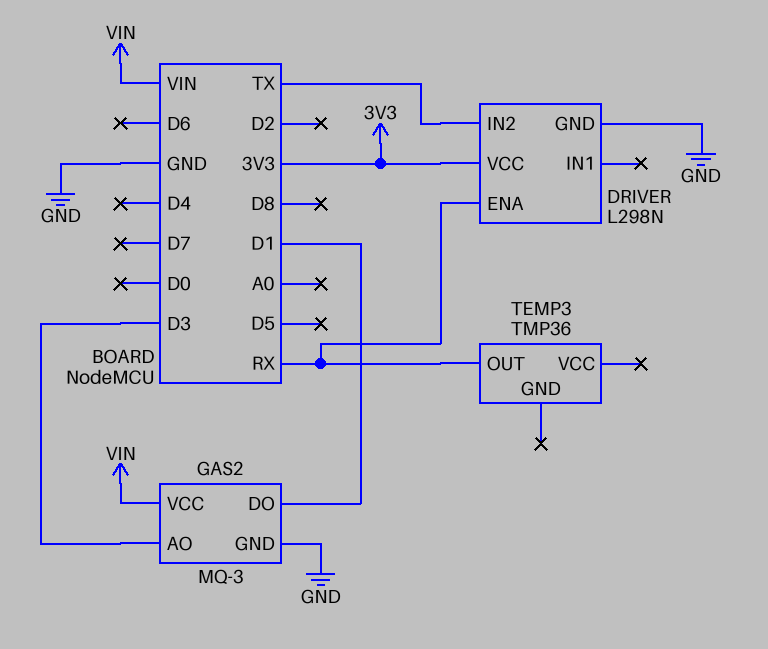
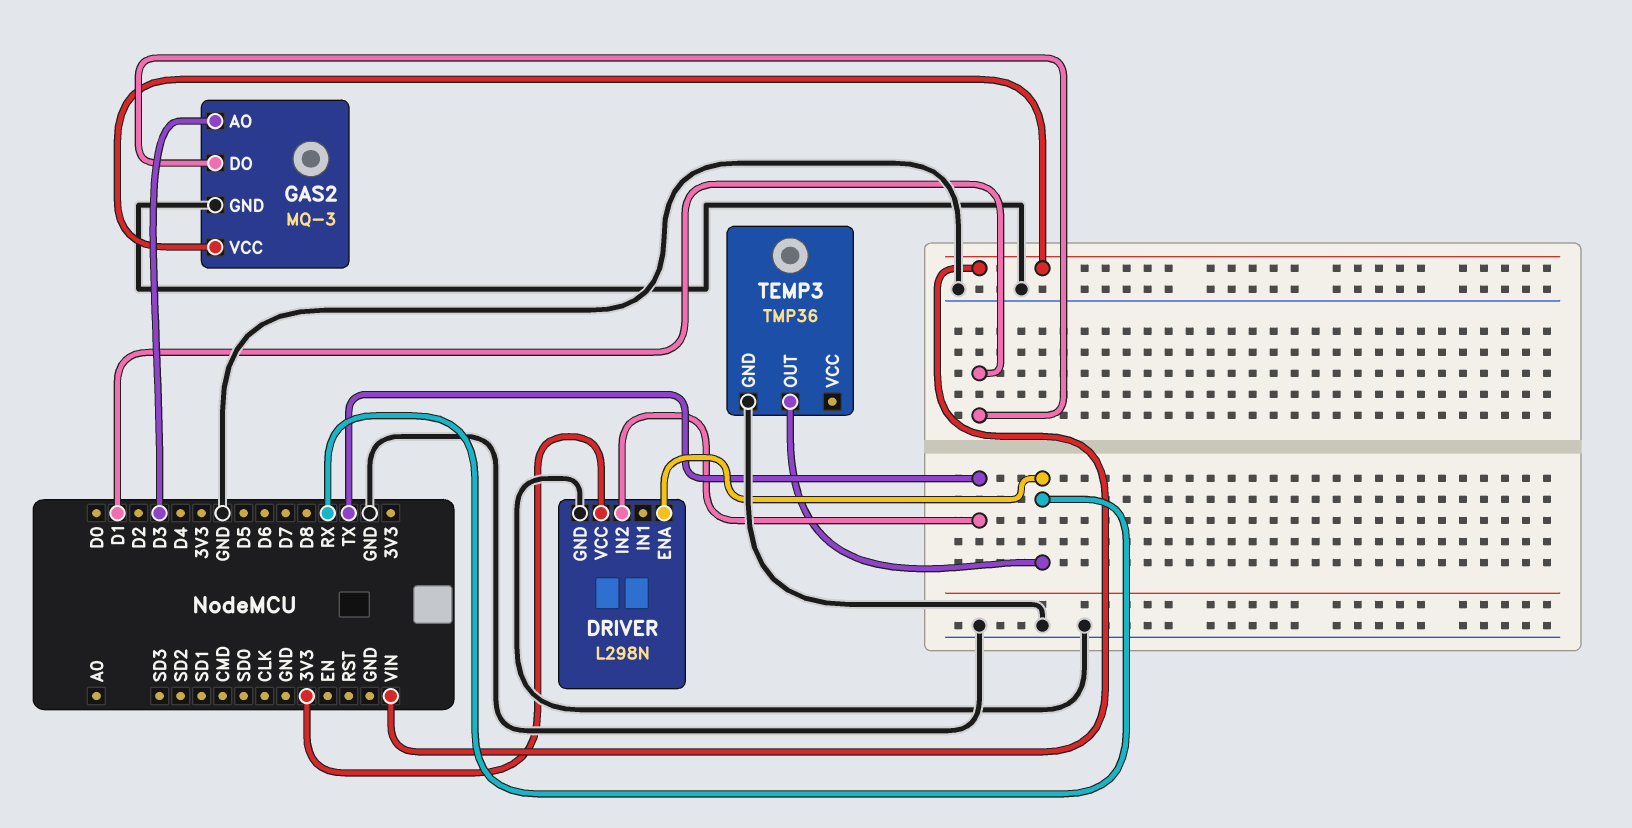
TEMP3 pin GND: none -> GND

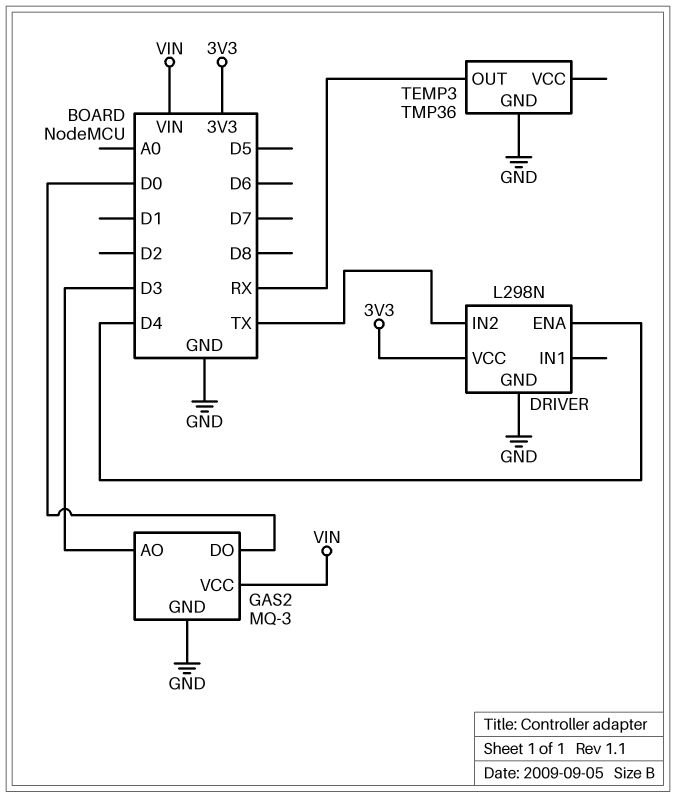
DRIVER pin ENA: RX -> D4
GAS2 pin DO: D1 -> D0

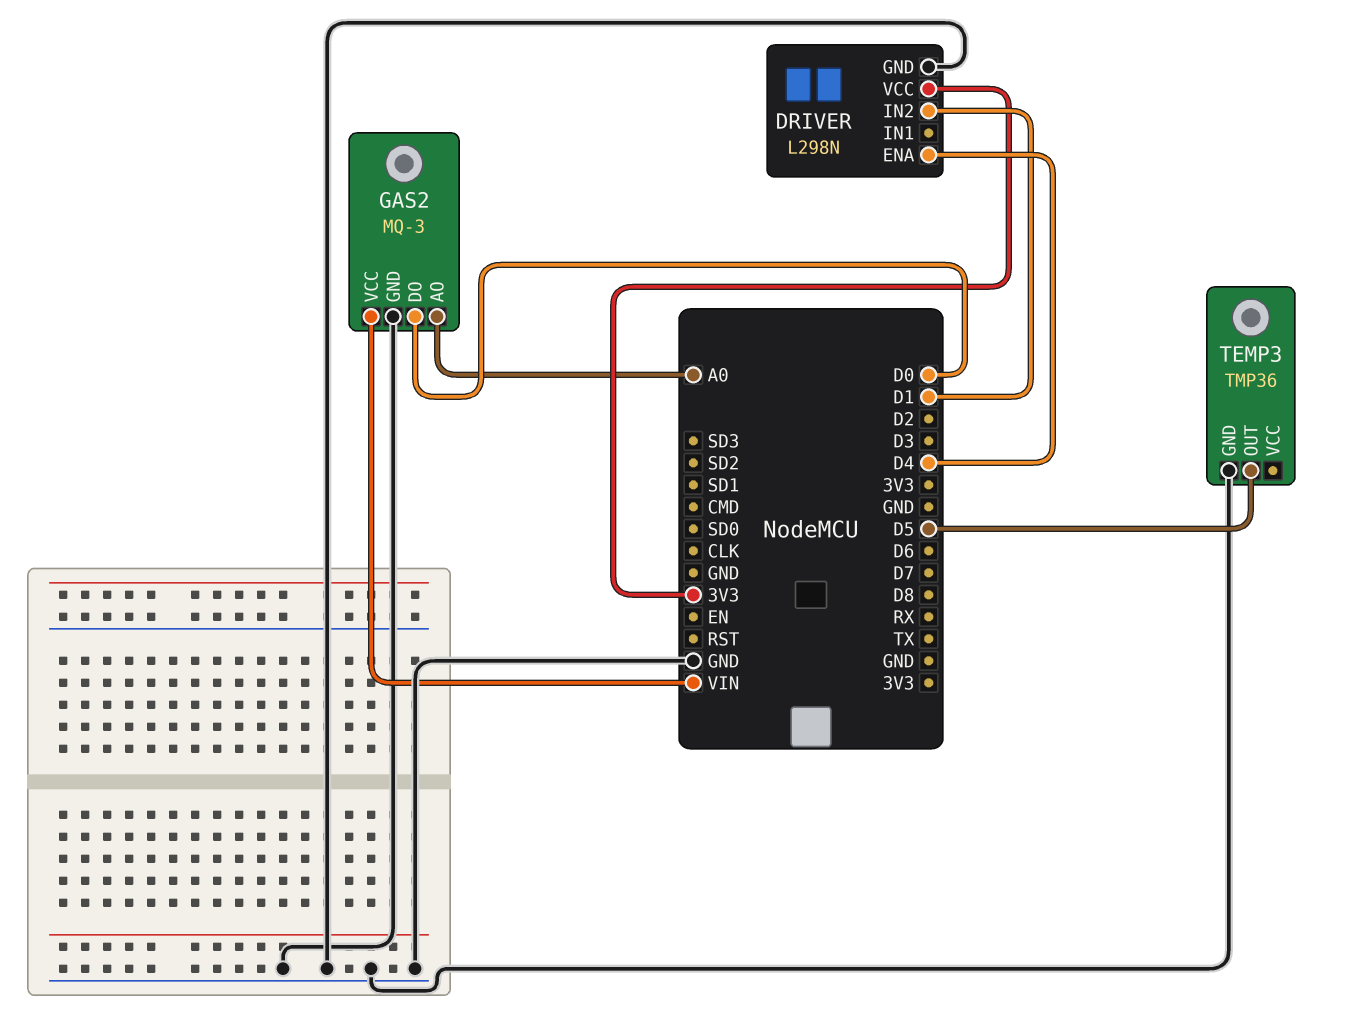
DRIVER pin IN2: TX -> D1
GAS2 pin AO: D3 -> A0
TEMP3 pin OUT: RX -> D5

